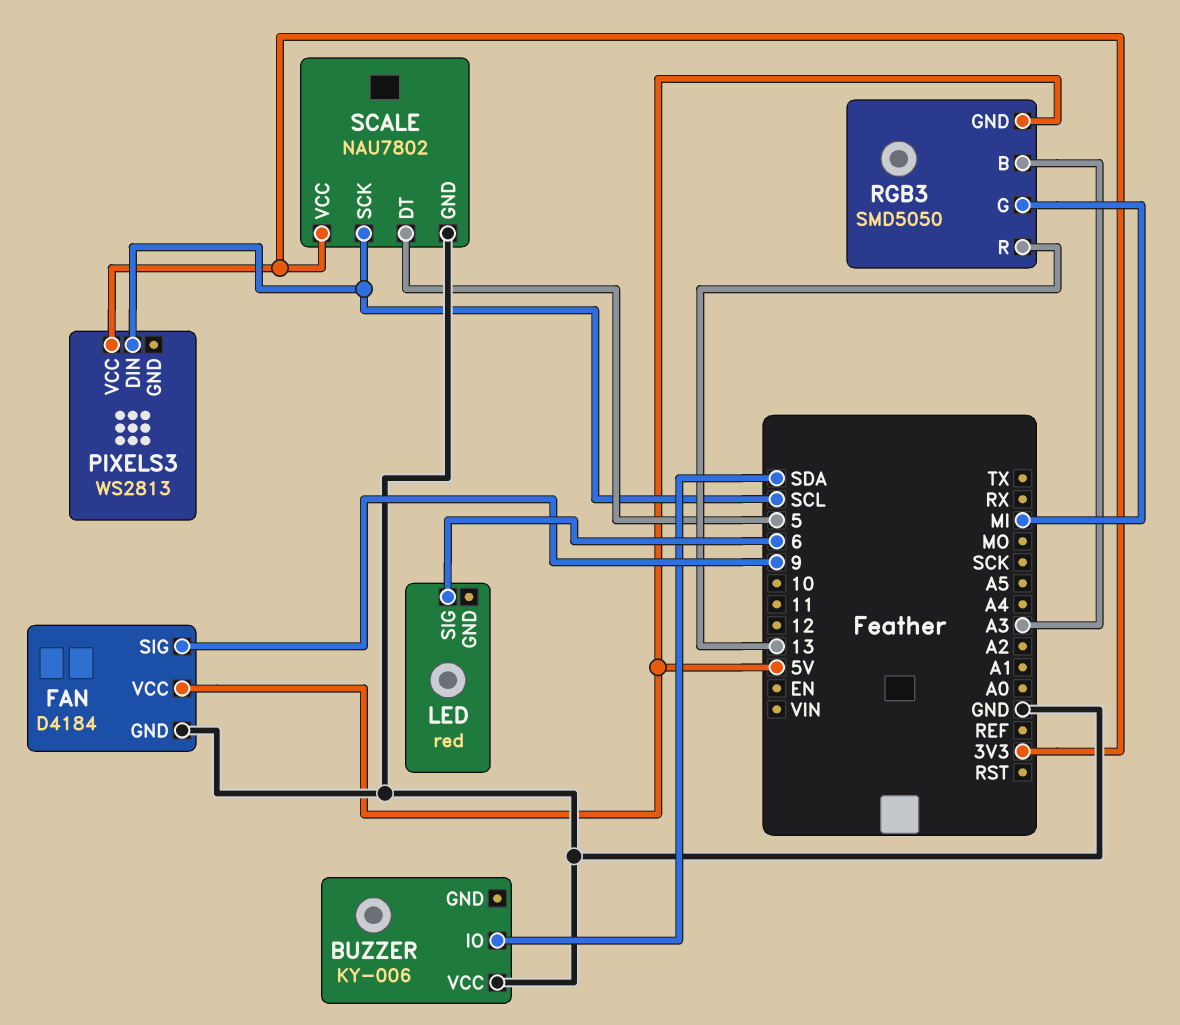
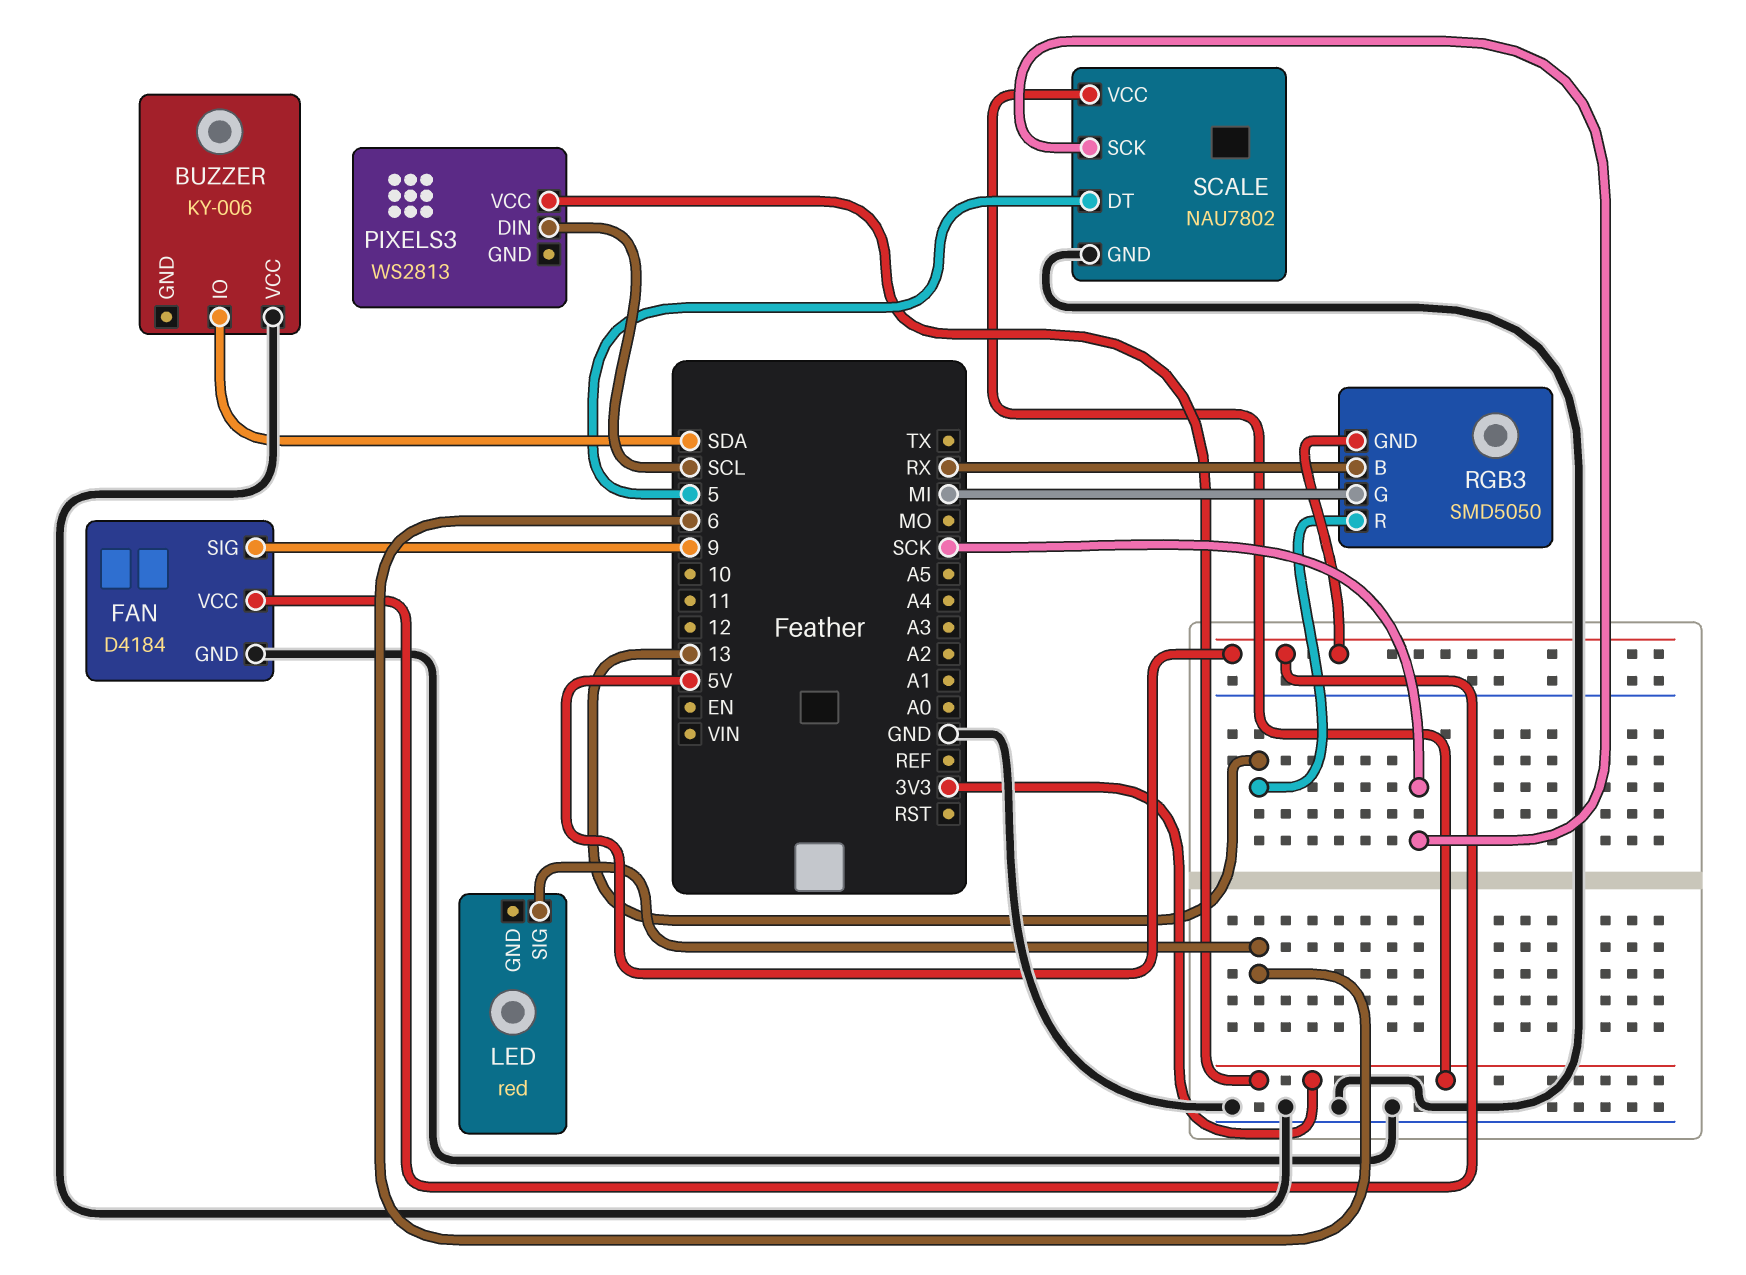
RGB3 pin B: A3 -> RX
SCALE pin SCK: SCL -> SCK

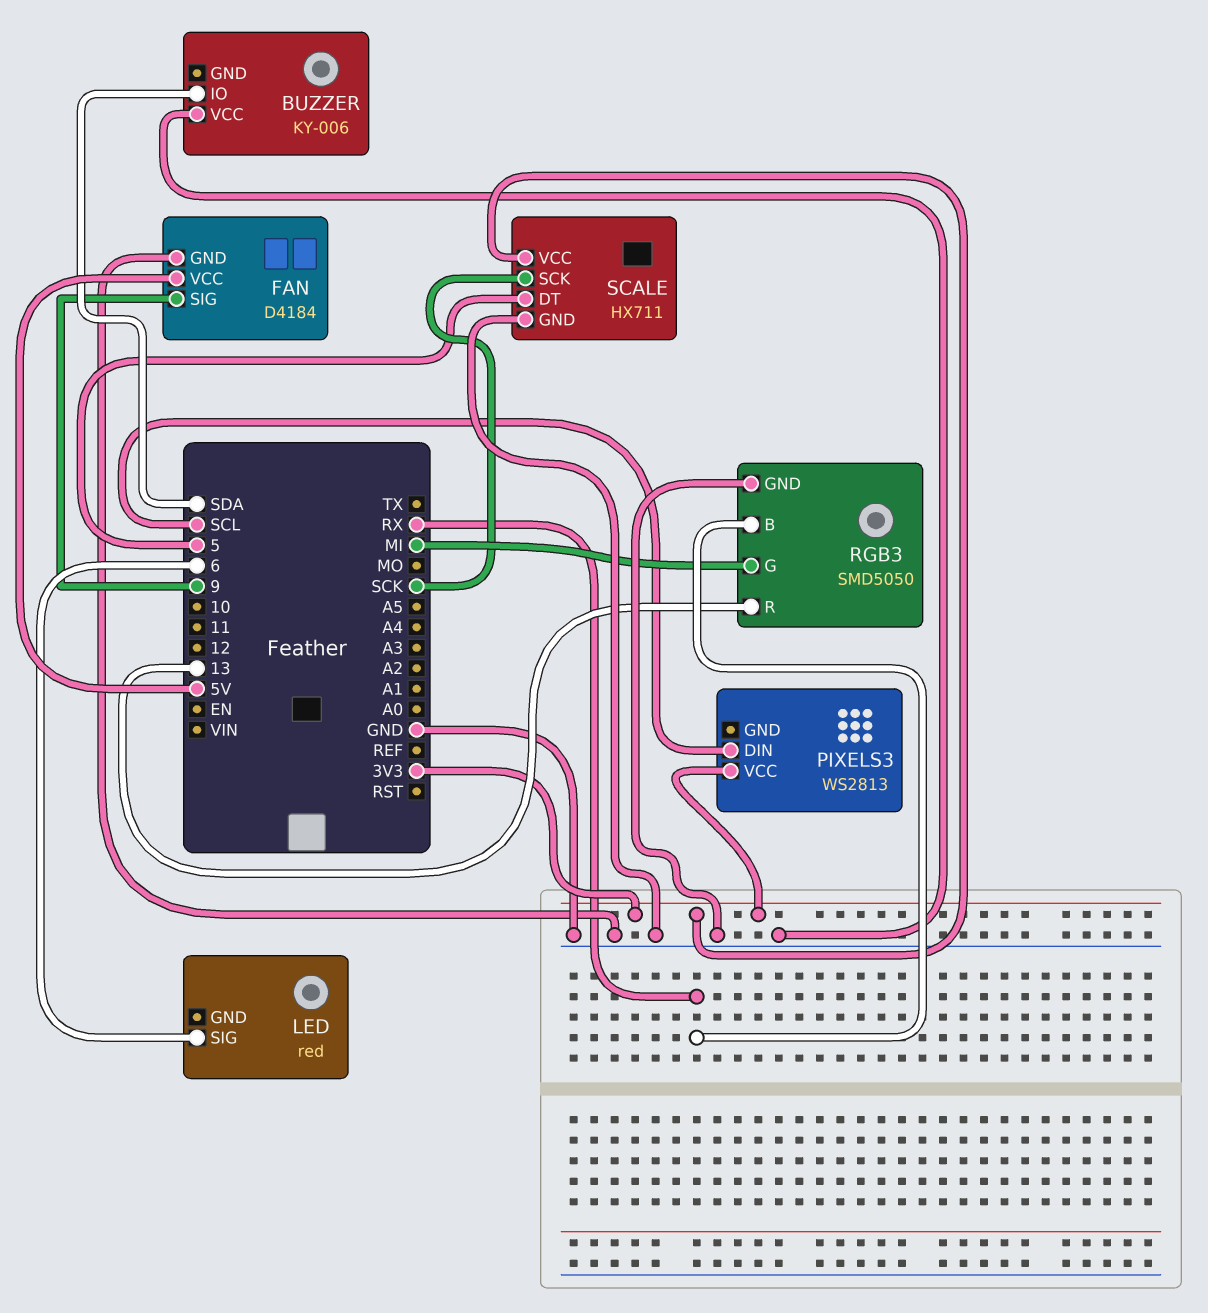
RGB3 pin GND: 5V -> GND
SCALE: NAU7802 -> HX711

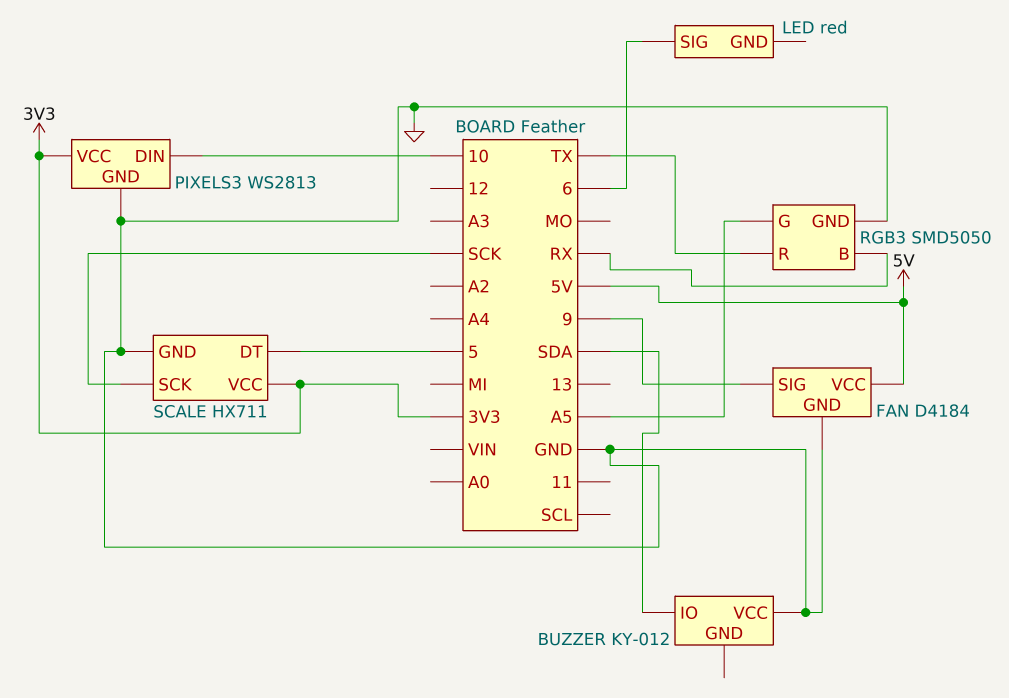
BUZZER: KY-006 -> KY-012
PIXELS3 pin DIN: SCL -> 10
PIXELS3 pin GND: none -> GND
RGB3 pin G: MI -> A5
RGB3 pin R: 13 -> TX

